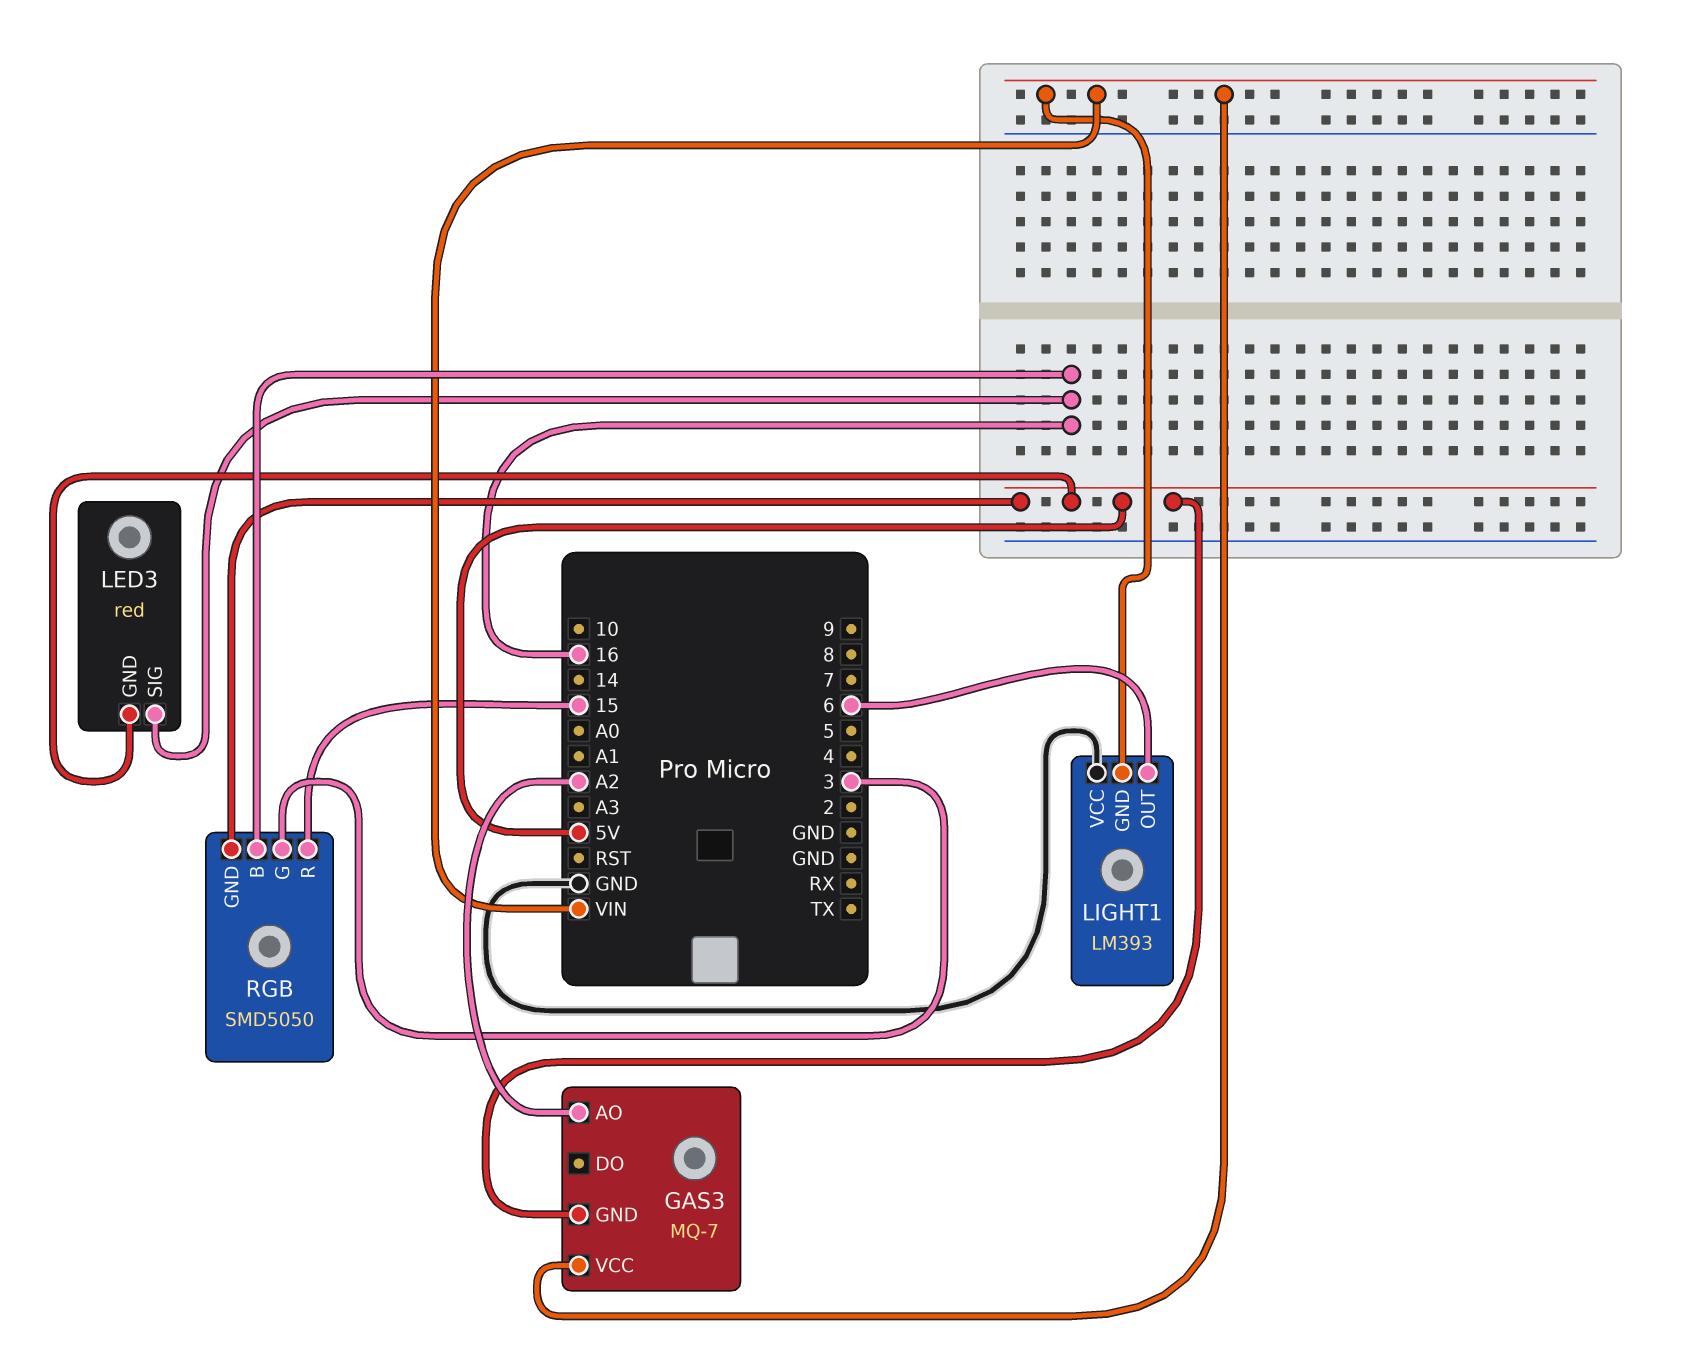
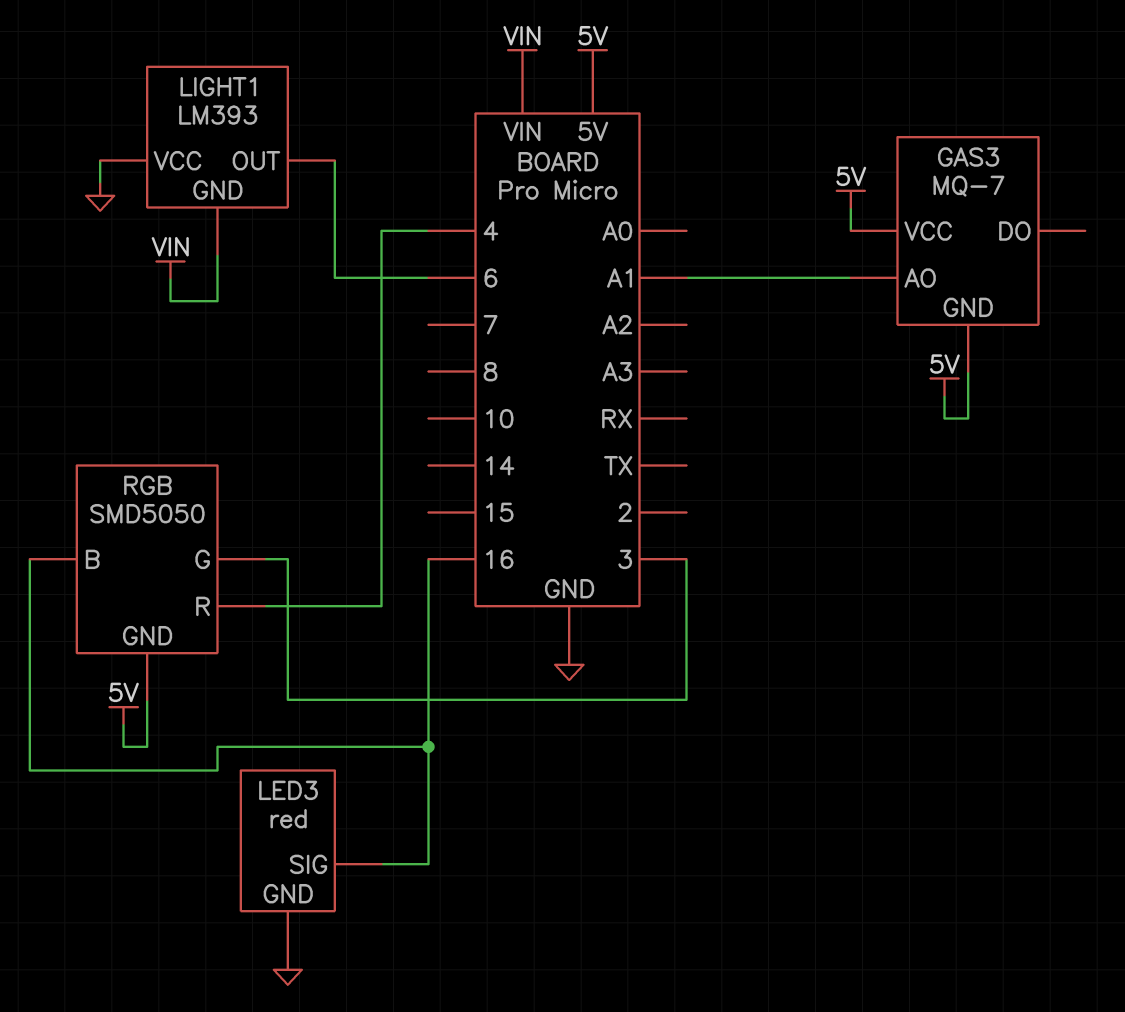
GAS3 pin AO: A2 -> A1
GAS3 pin VCC: VIN -> 5V
LED3 pin GND: 5V -> GND
RGB pin R: 15 -> 4

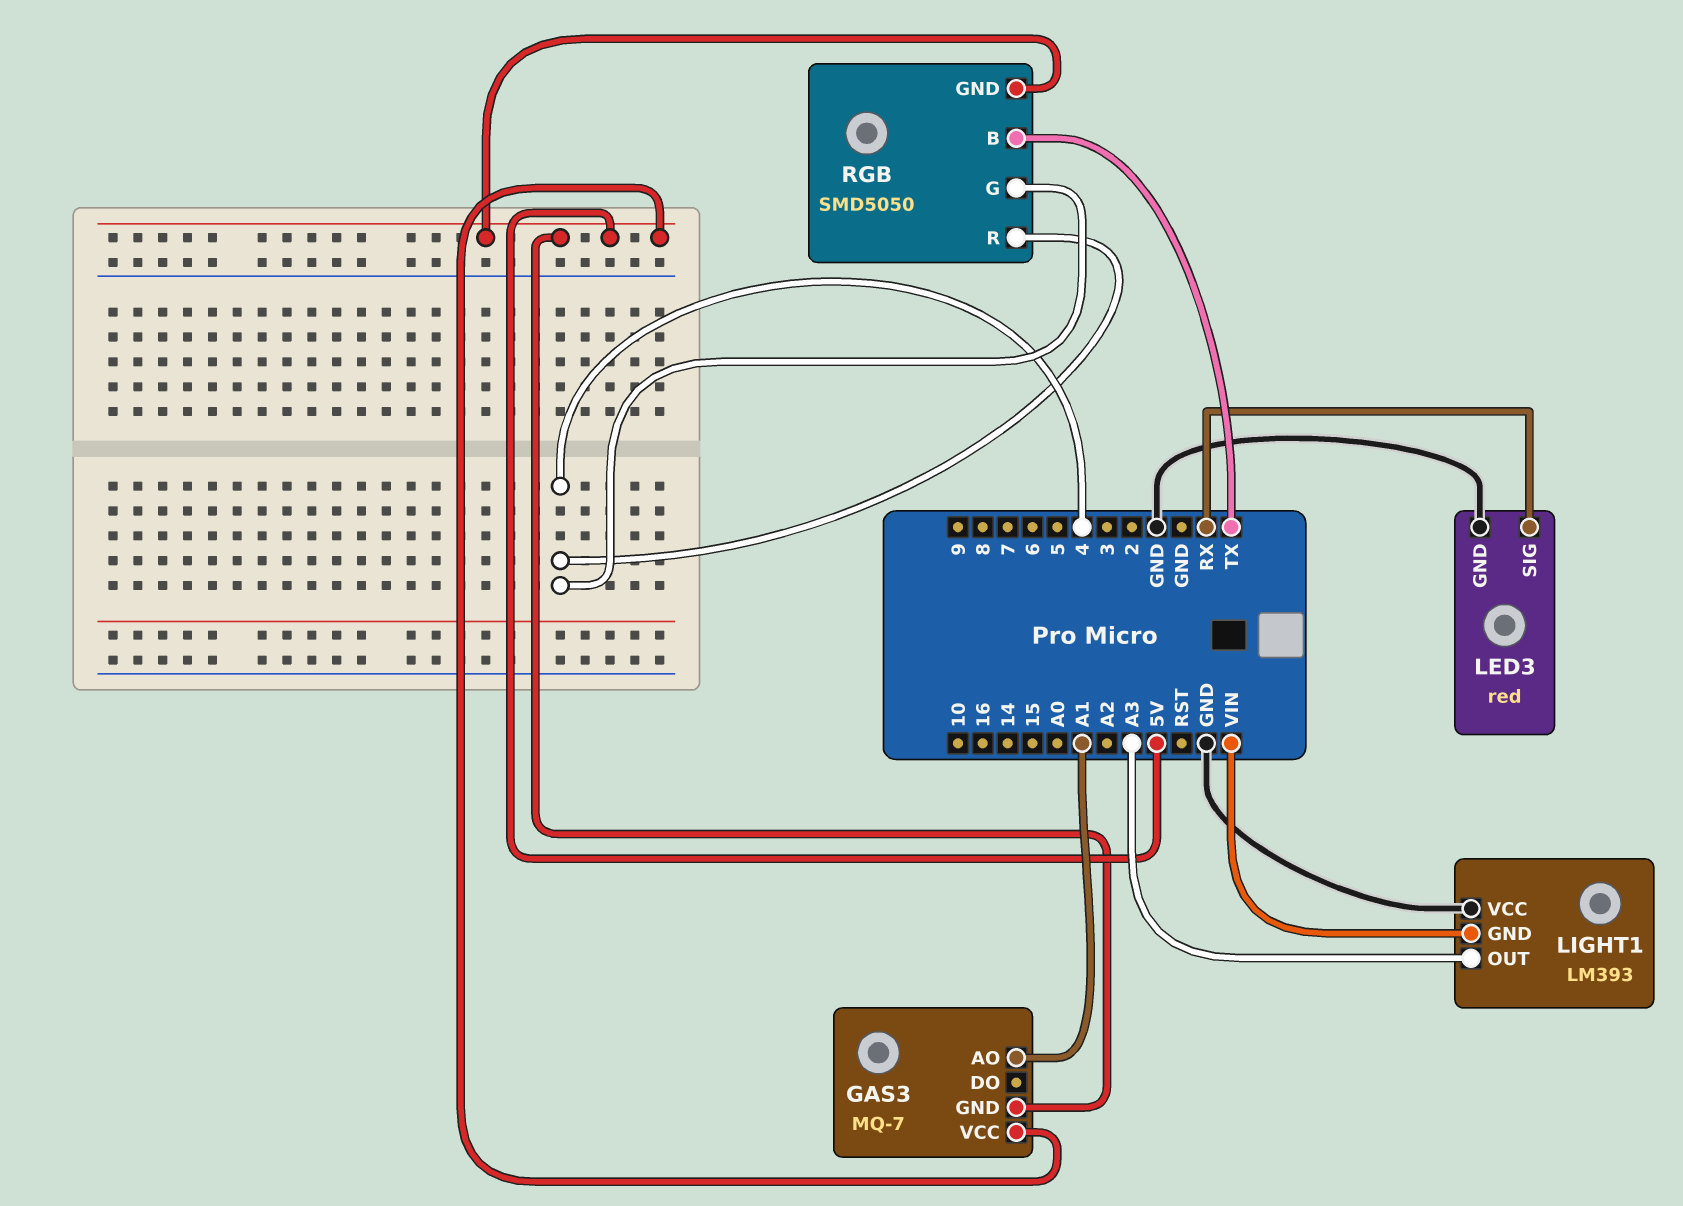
LED3 pin SIG: 16 -> RX
LIGHT1 pin OUT: 6 -> A3
RGB pin B: 16 -> TX
RGB pin G: 3 -> 4

